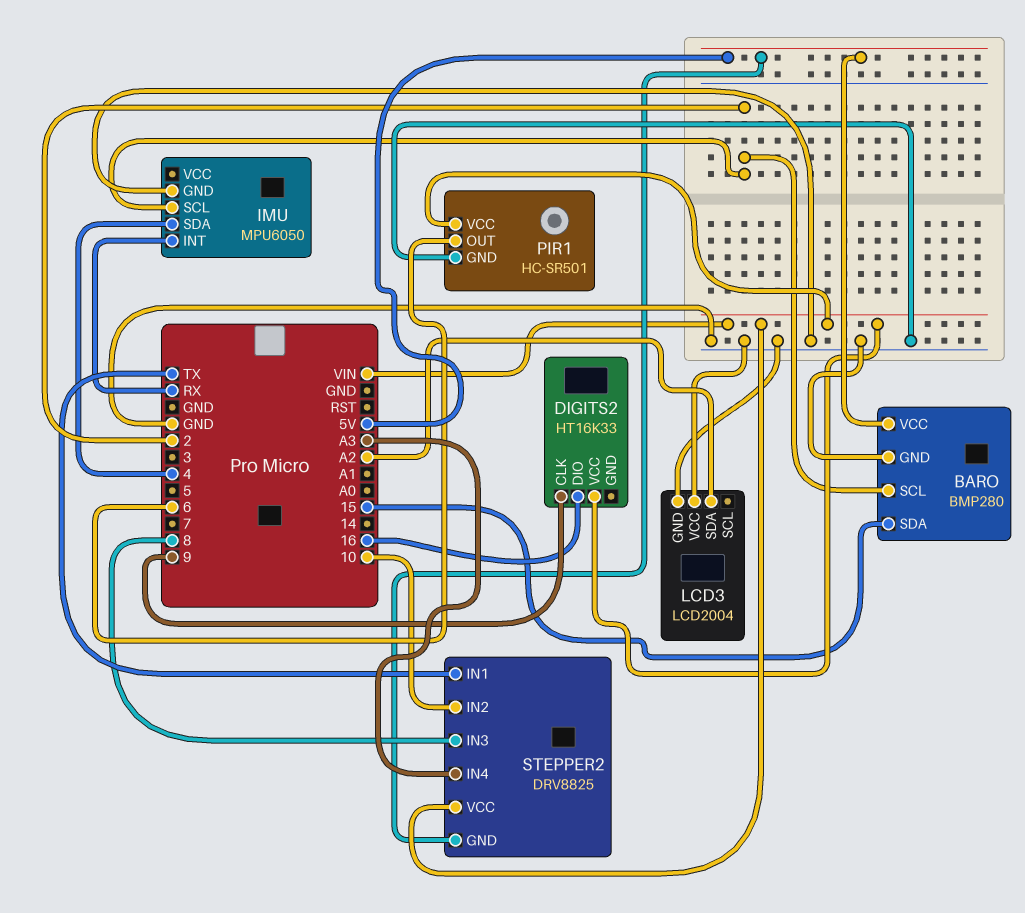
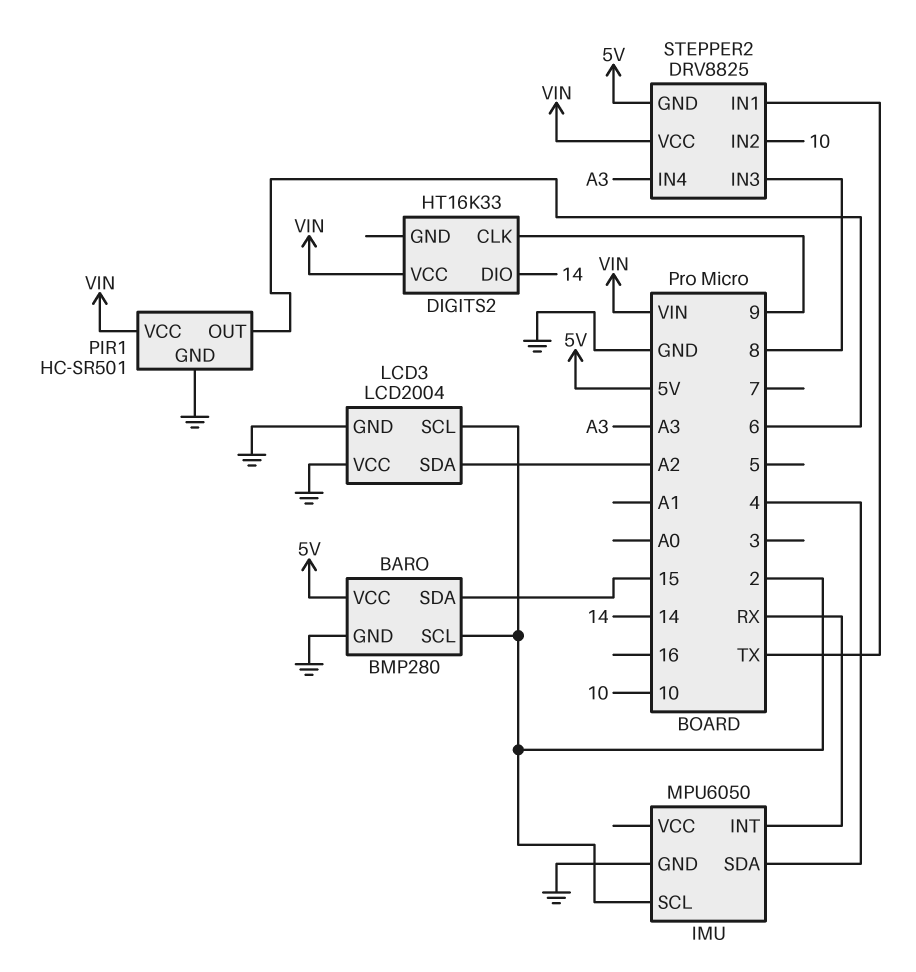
DIGITS2 pin DIO: 16 -> 14
LCD3 pin SCL: none -> 2

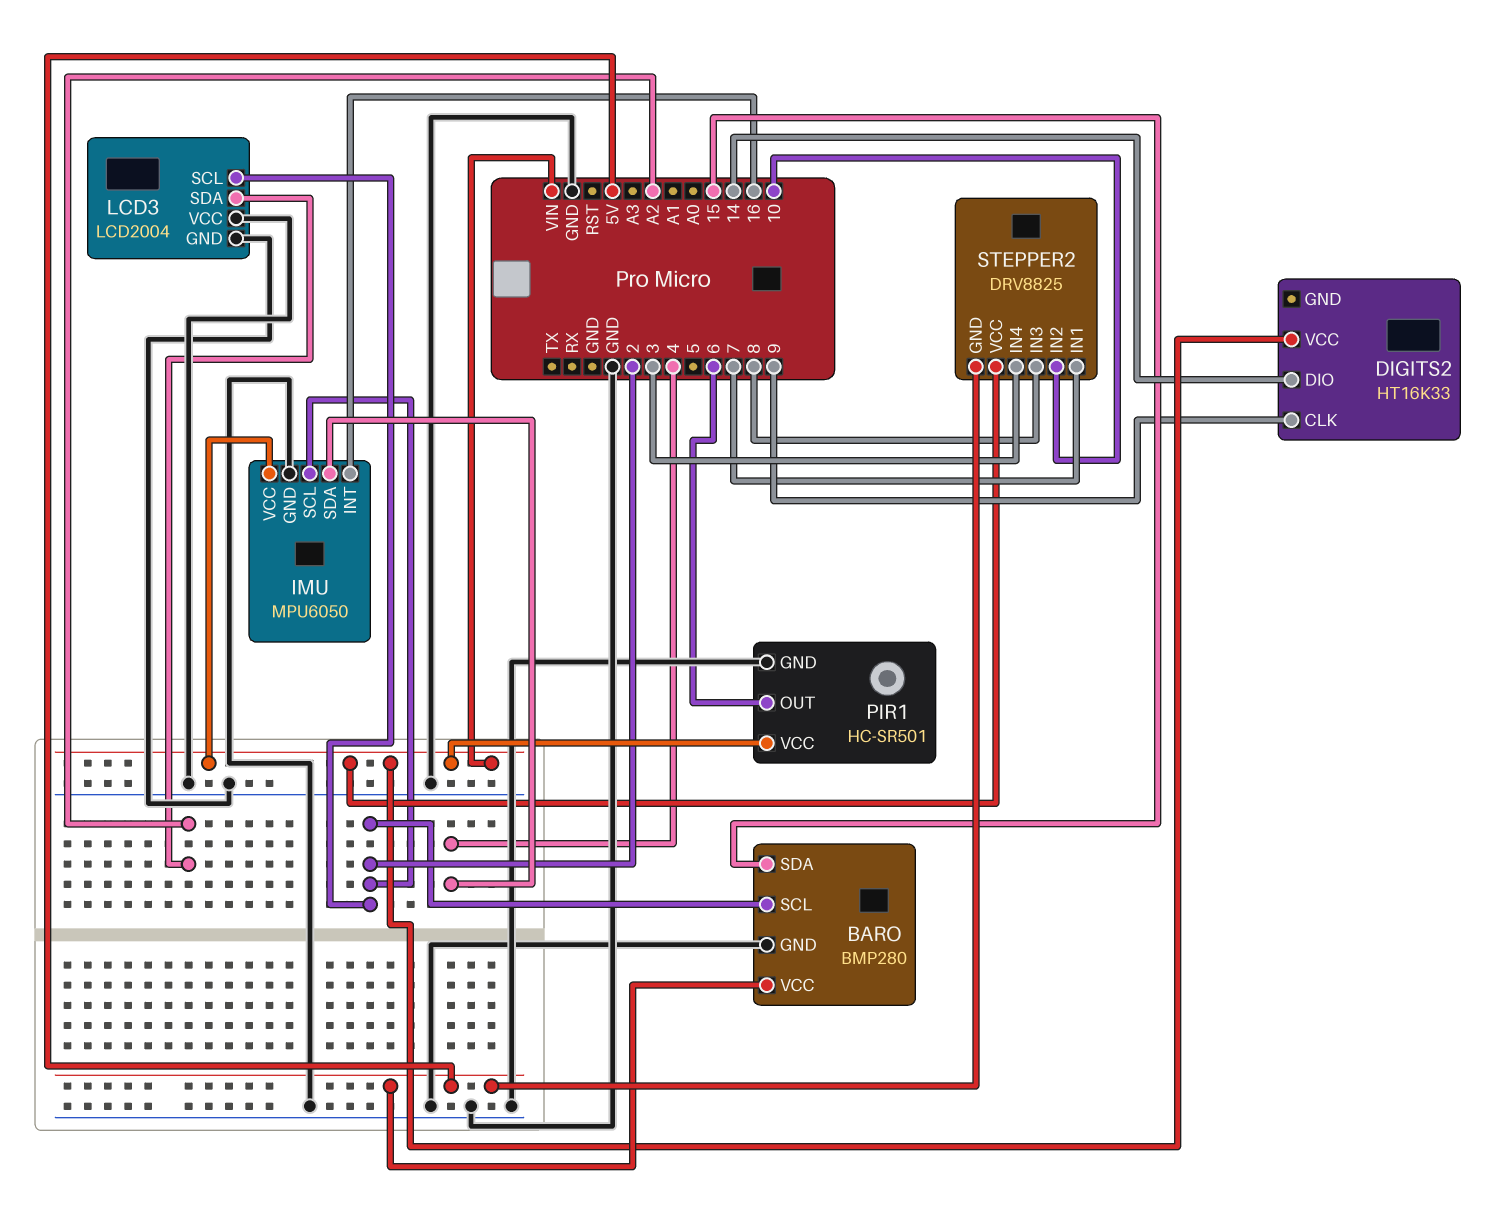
IMU pin INT: RX -> 16
IMU pin VCC: none -> VIN
STEPPER2 pin IN1: TX -> 7
STEPPER2 pin IN4: A3 -> 3

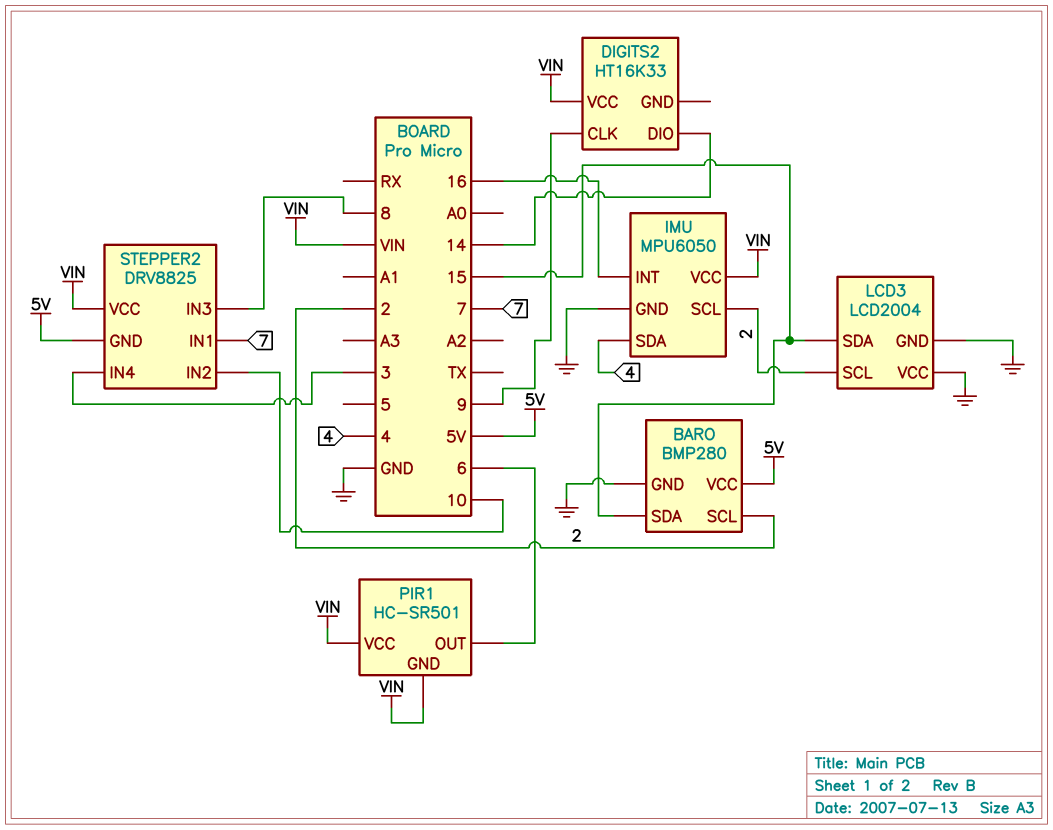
LCD3 pin SDA: A2 -> 15
PIR1 pin GND: GND -> VIN

